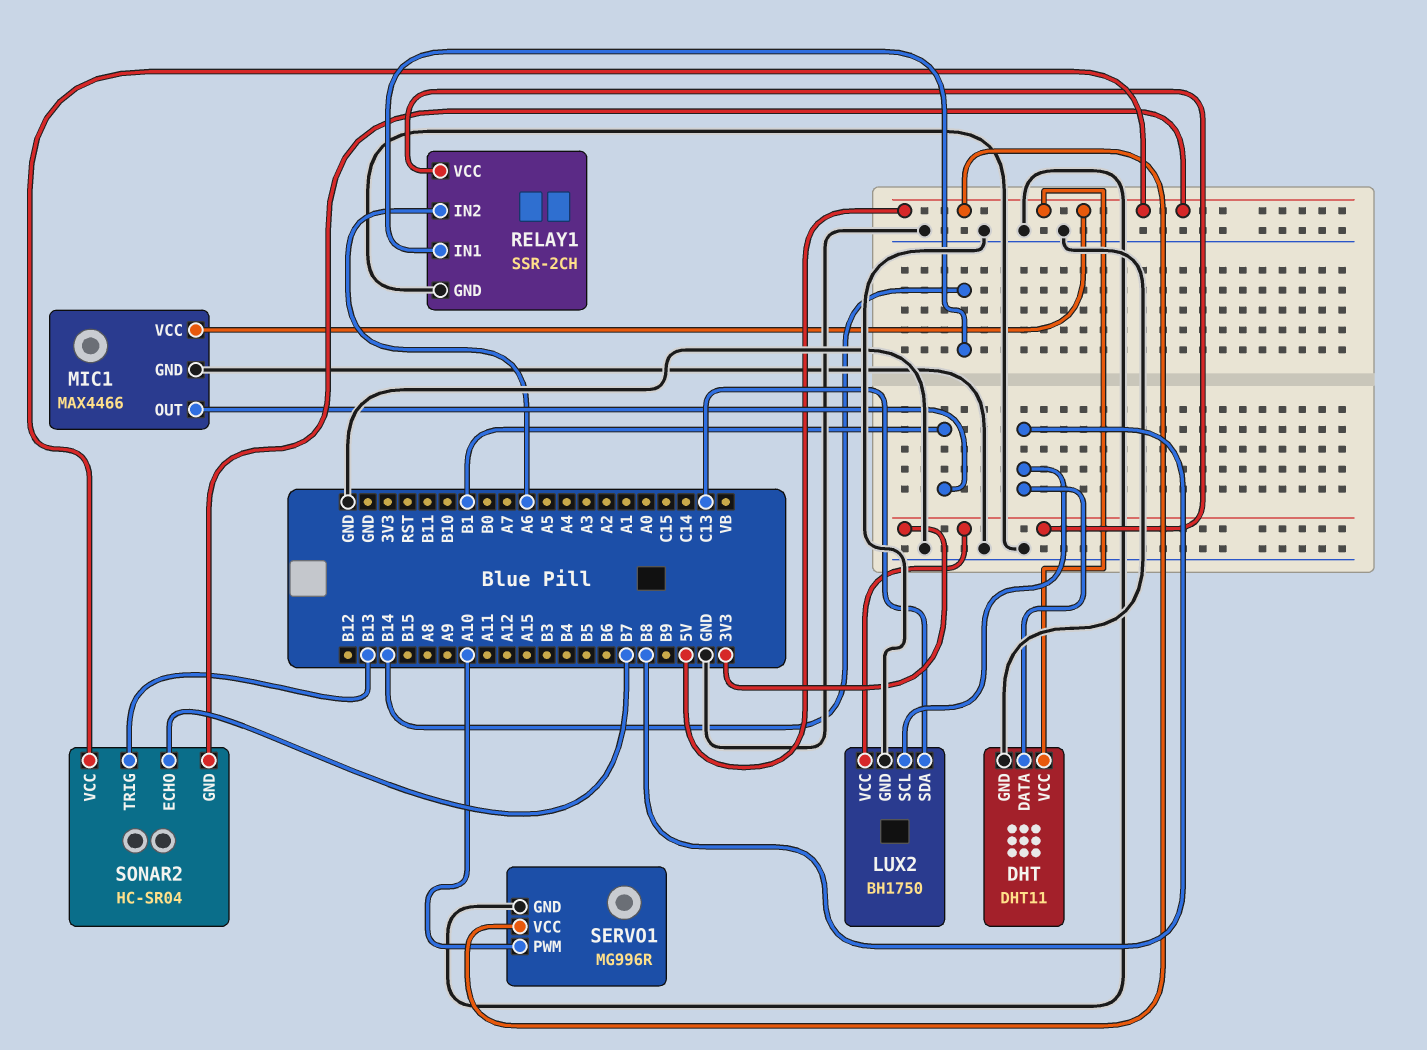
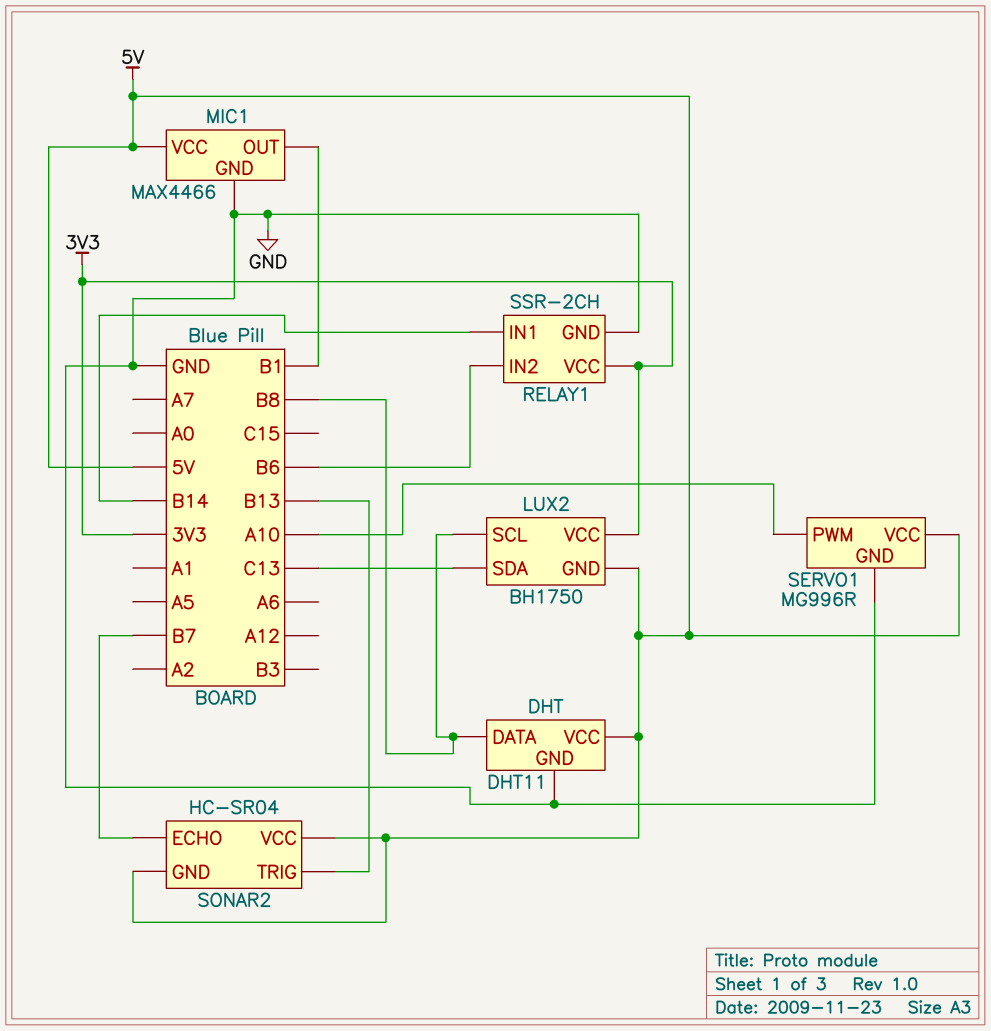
LUX2 pin GND: GND -> 5V
RELAY1 pin IN2: A6 -> B6

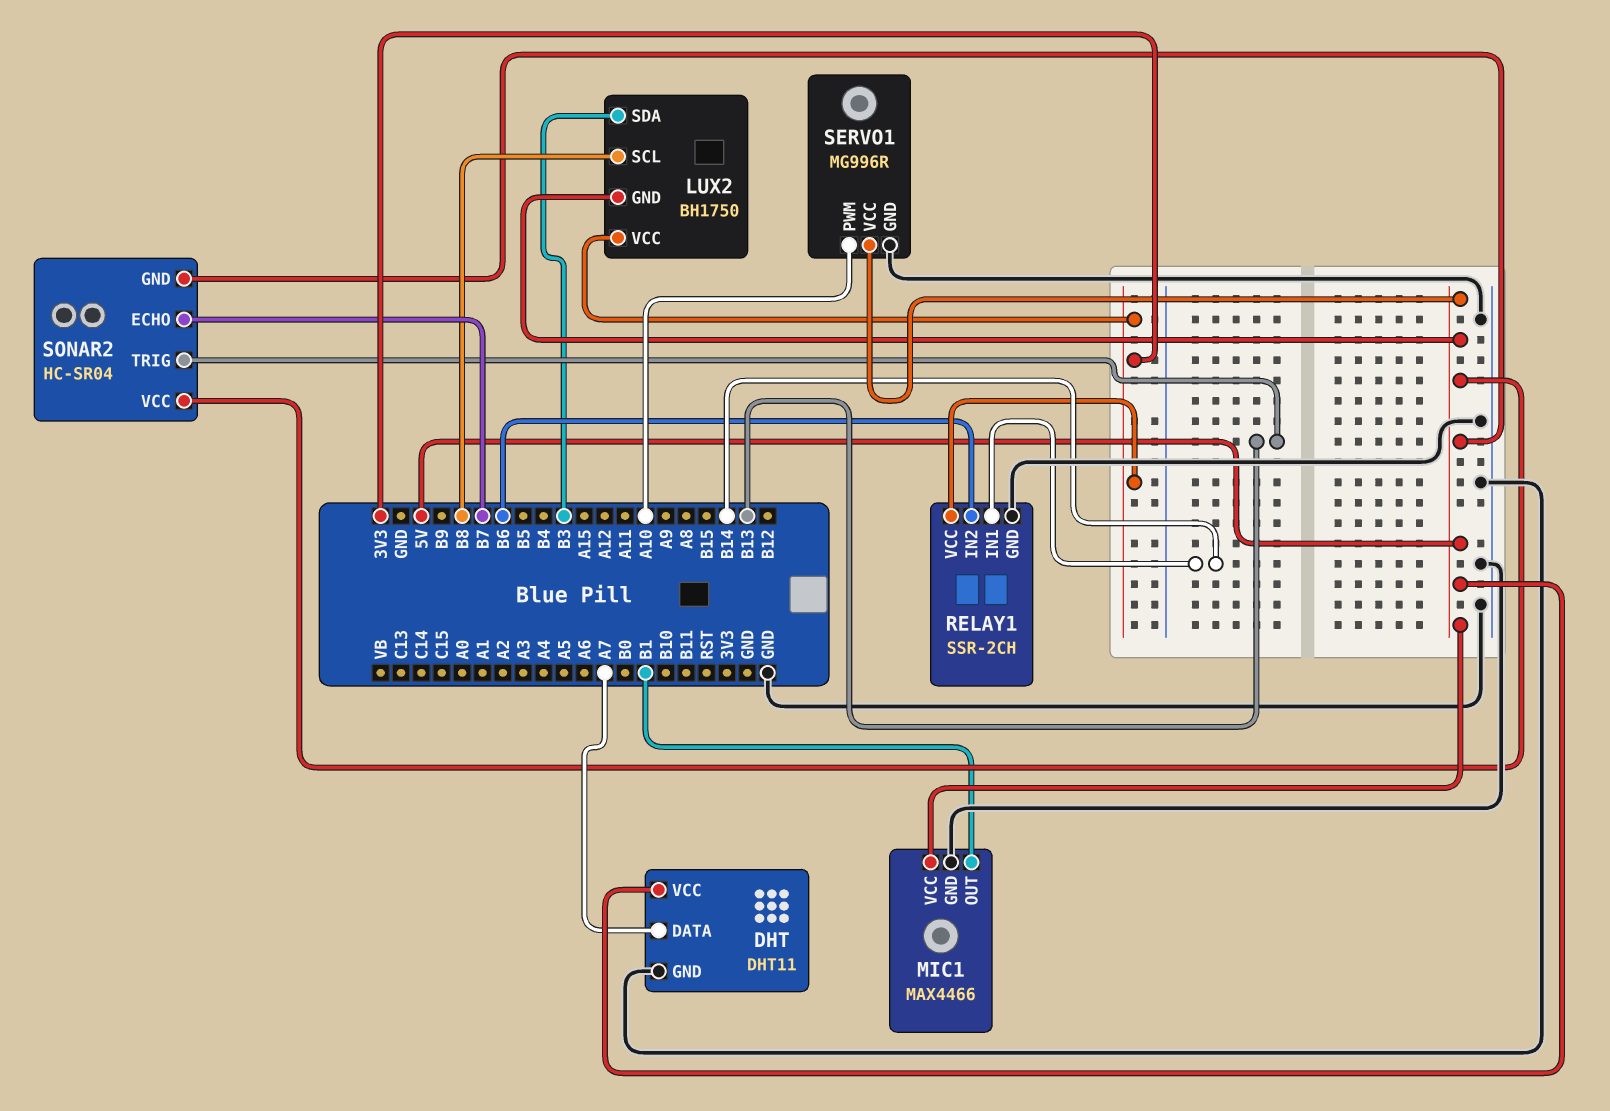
DHT pin DATA: B8 -> A7
LUX2 pin SDA: C13 -> B3

